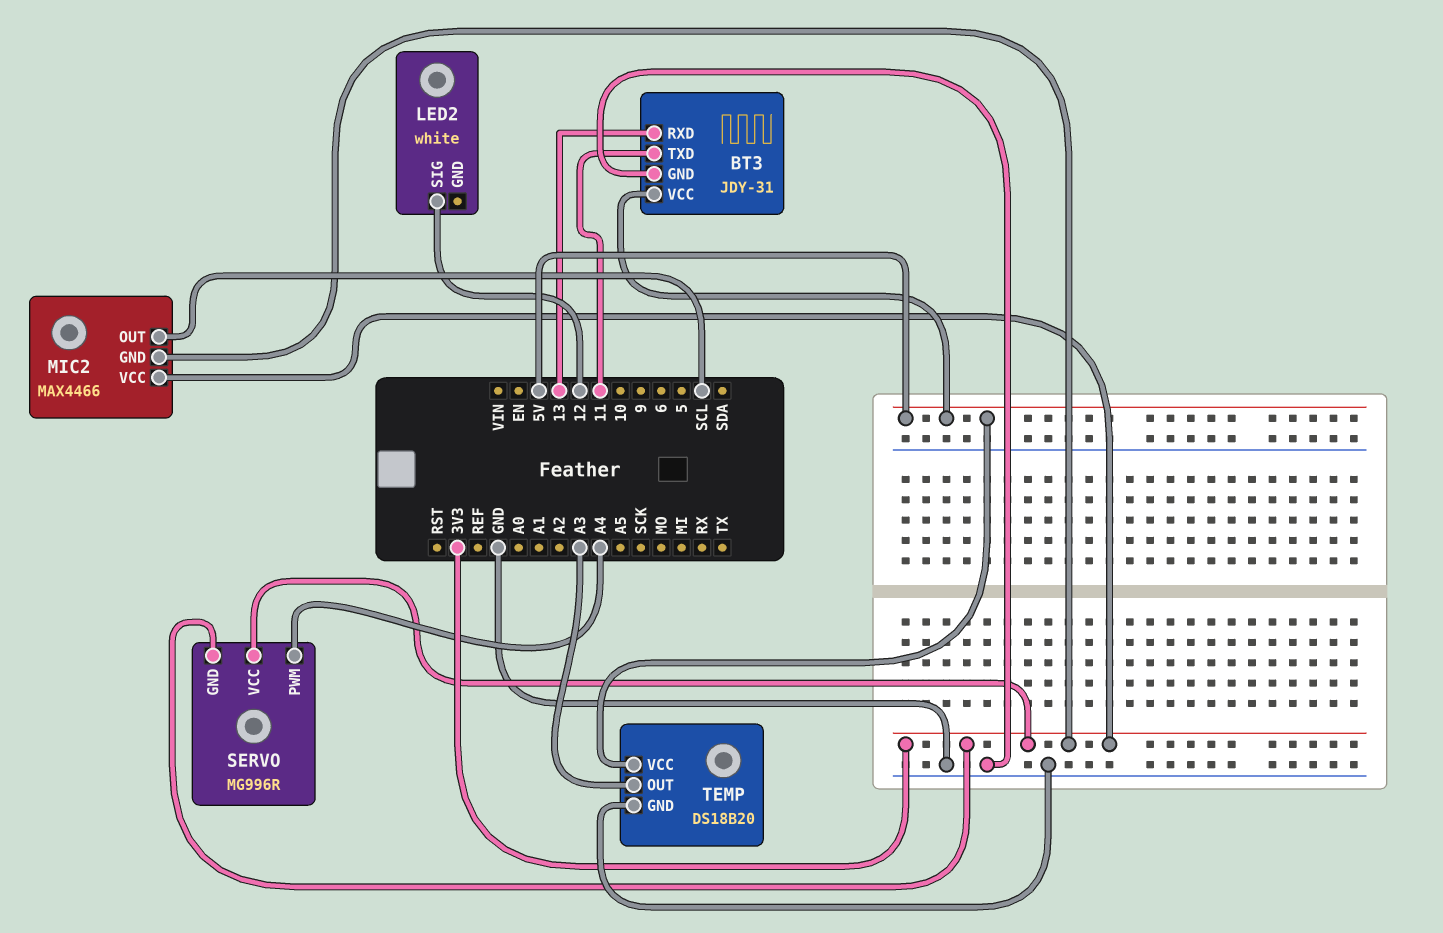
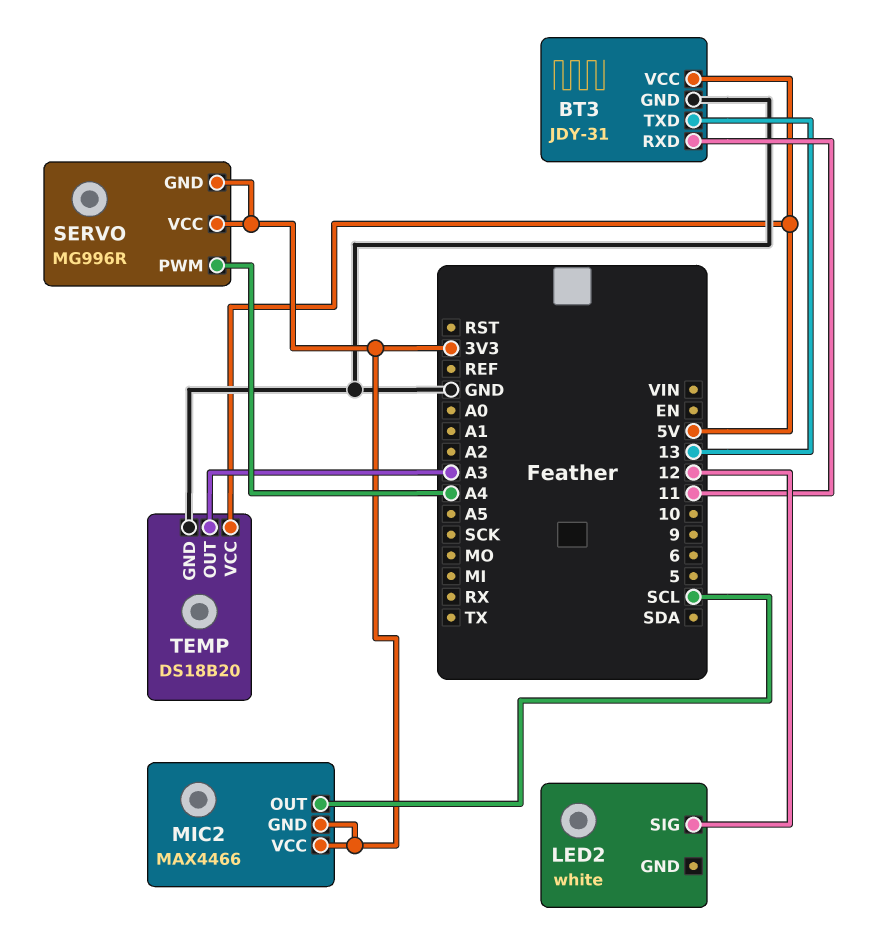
BT3 pin RXD: 13 -> 11
BT3 pin TXD: 11 -> 13

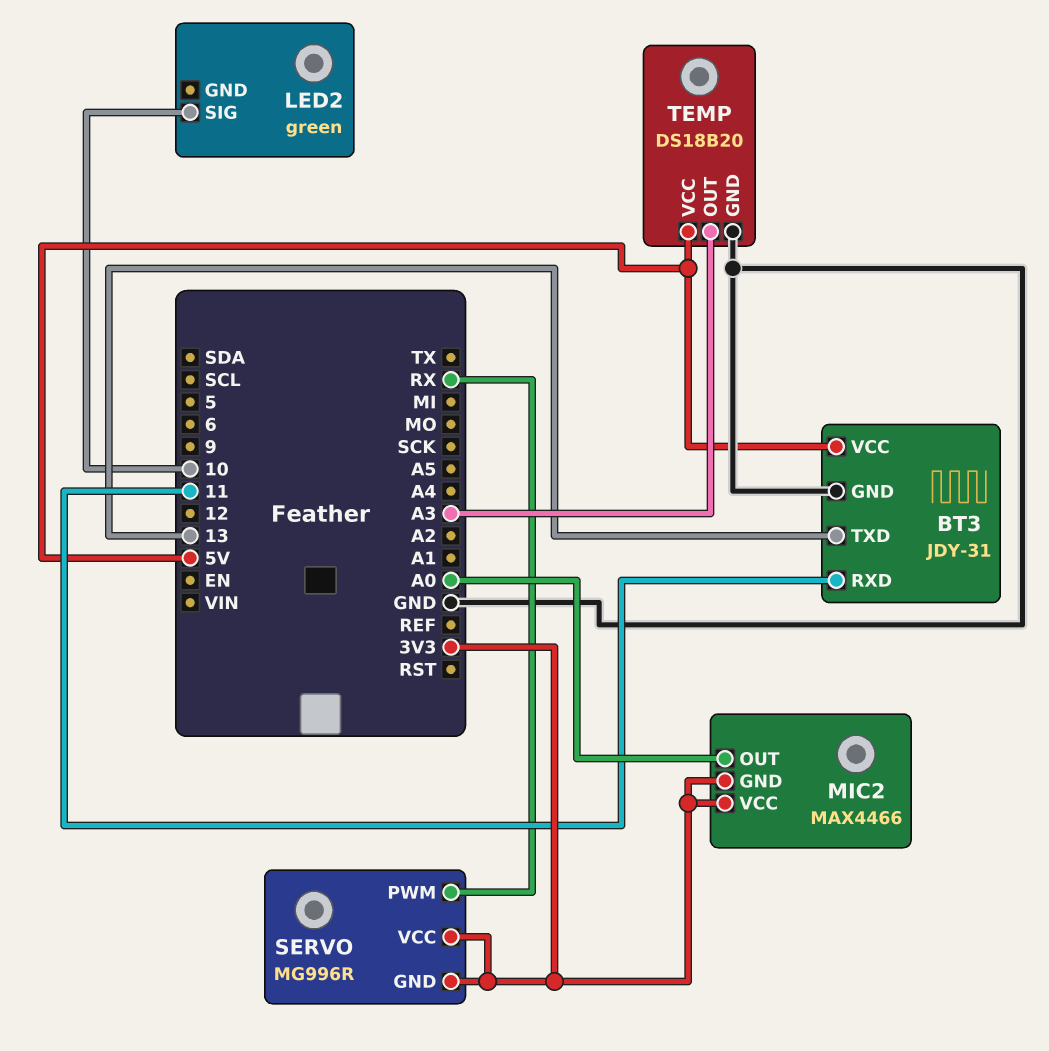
LED2: white -> green
LED2 pin SIG: 12 -> 10
MIC2 pin OUT: SCL -> A0
SERVO pin PWM: A4 -> RX

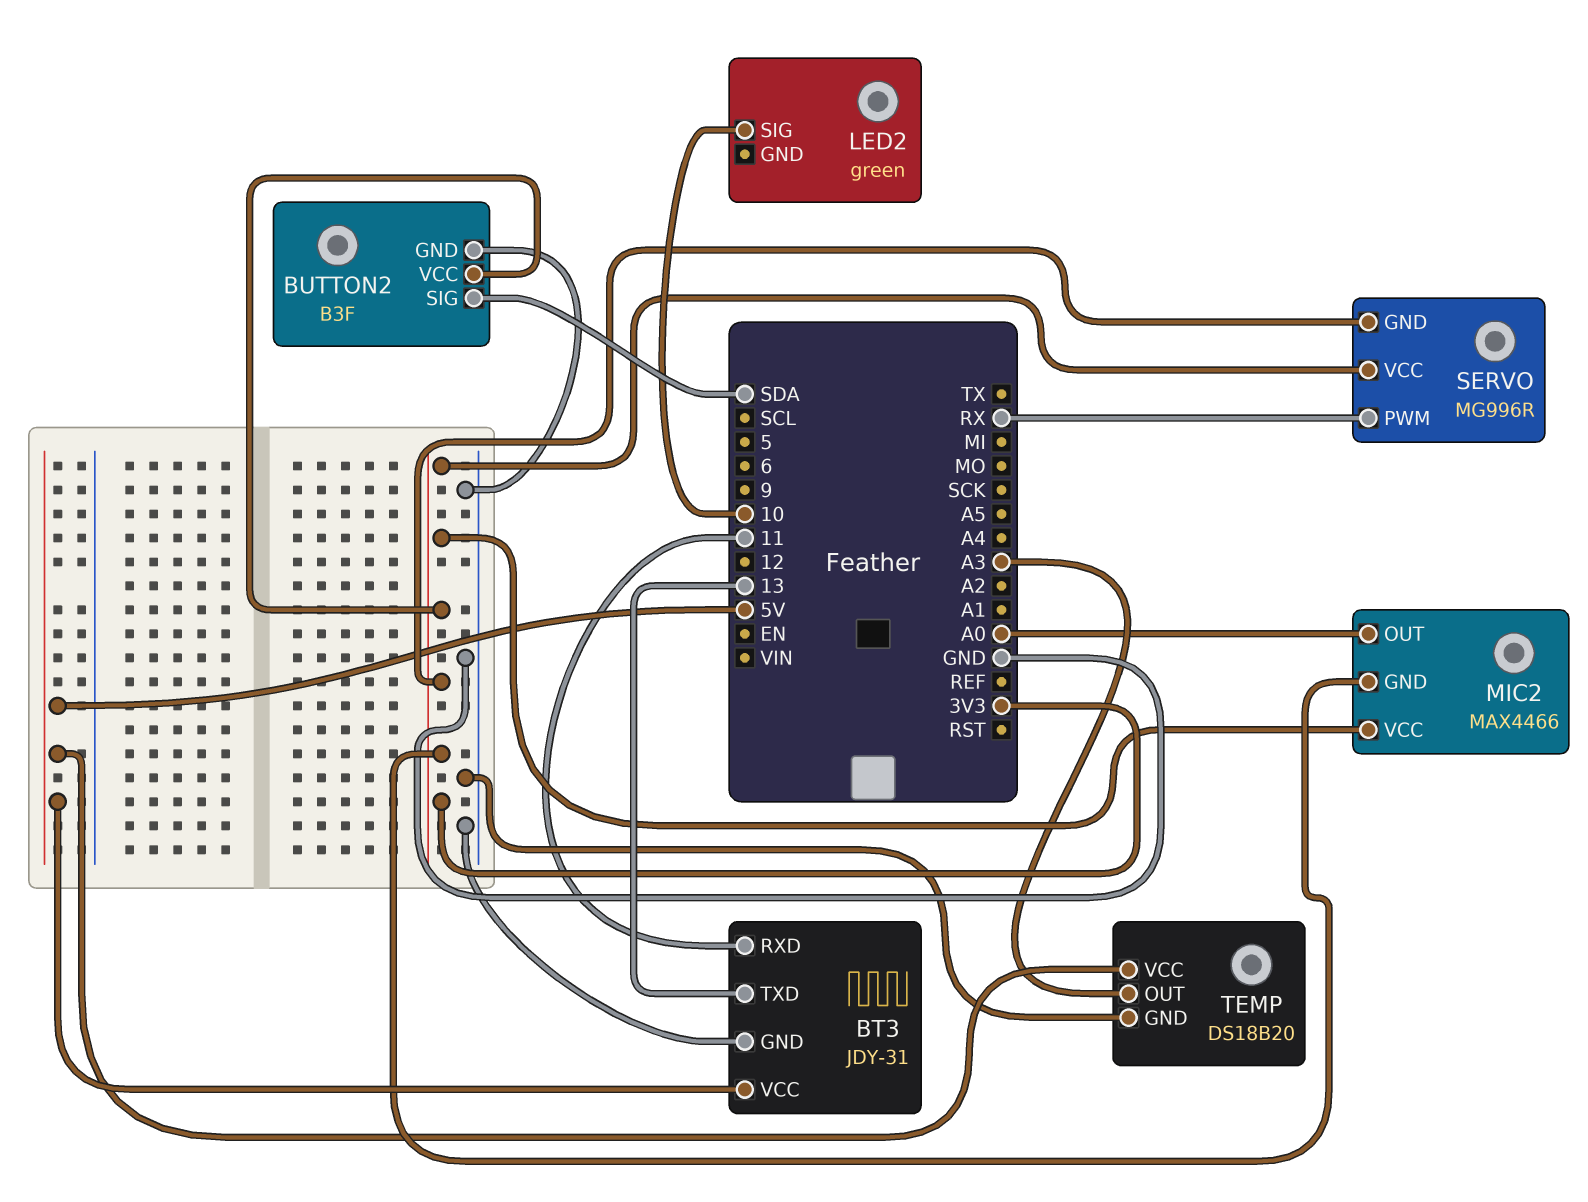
BUTTON2: none -> B3F
BUTTON2 pin GND: none -> GND
BUTTON2 pin SIG: none -> SDA
BUTTON2 pin VCC: none -> 3V3

